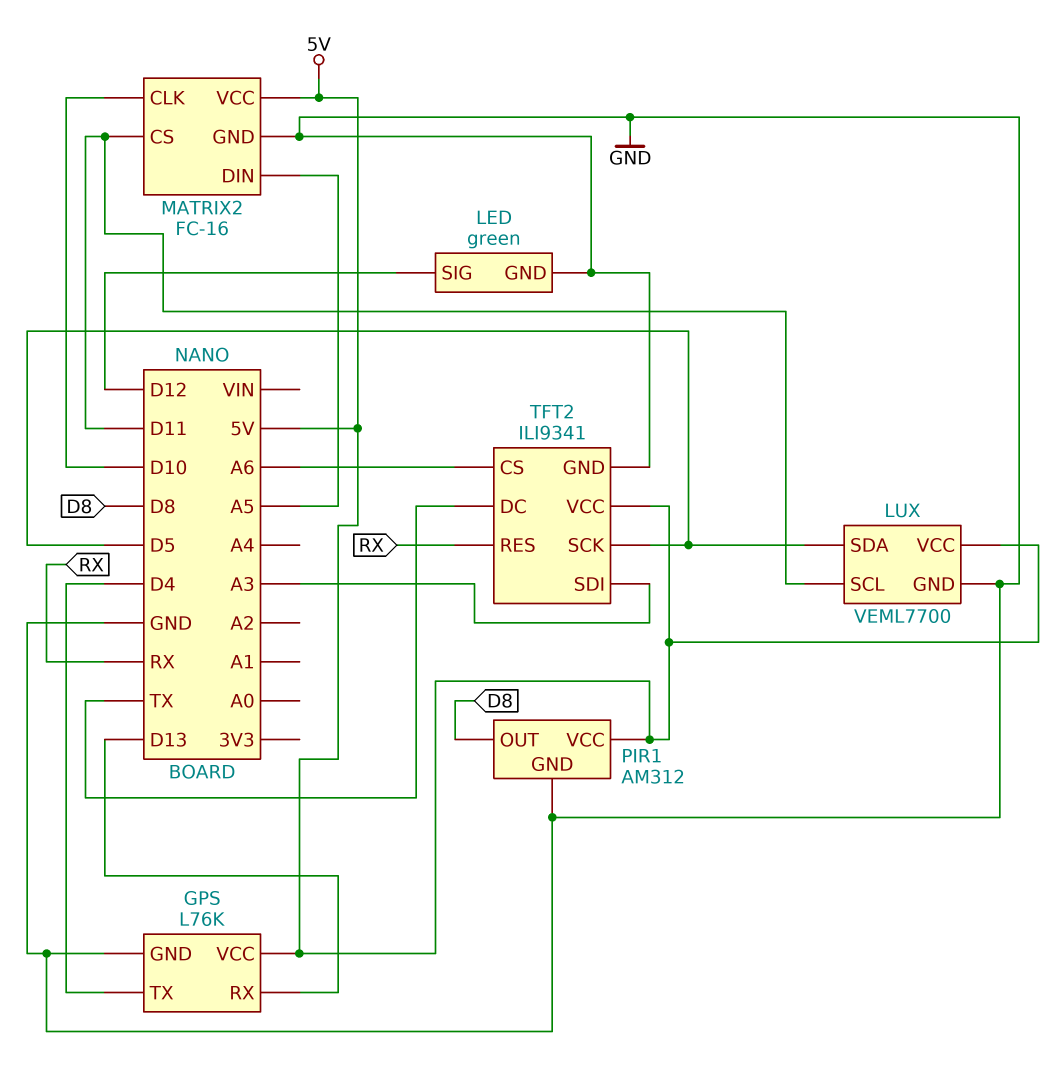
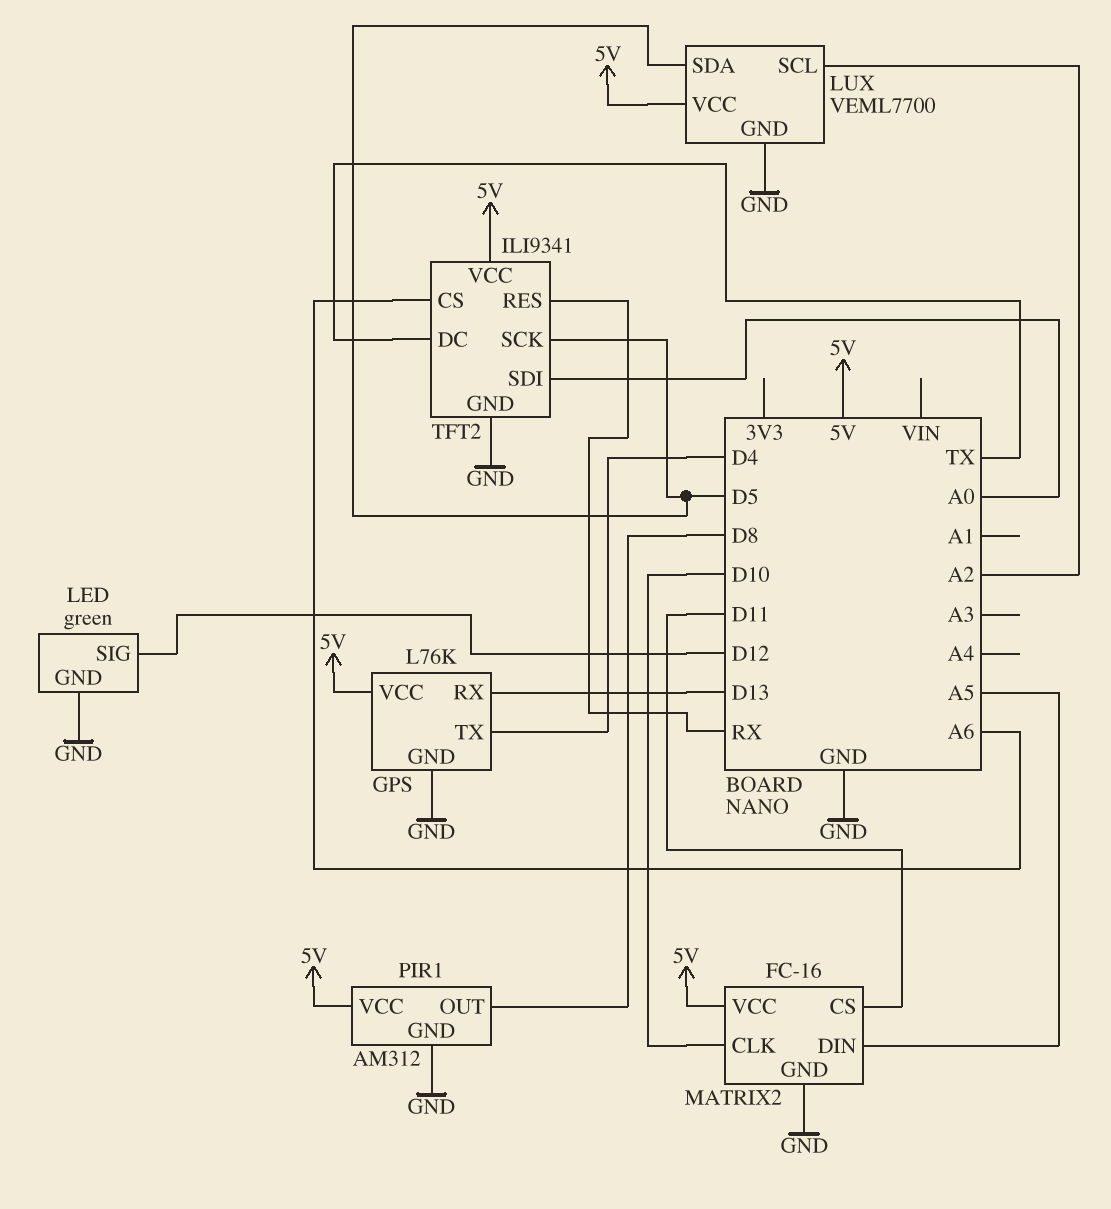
LUX pin SCL: D11 -> A2
TFT2 pin SDI: A3 -> A0

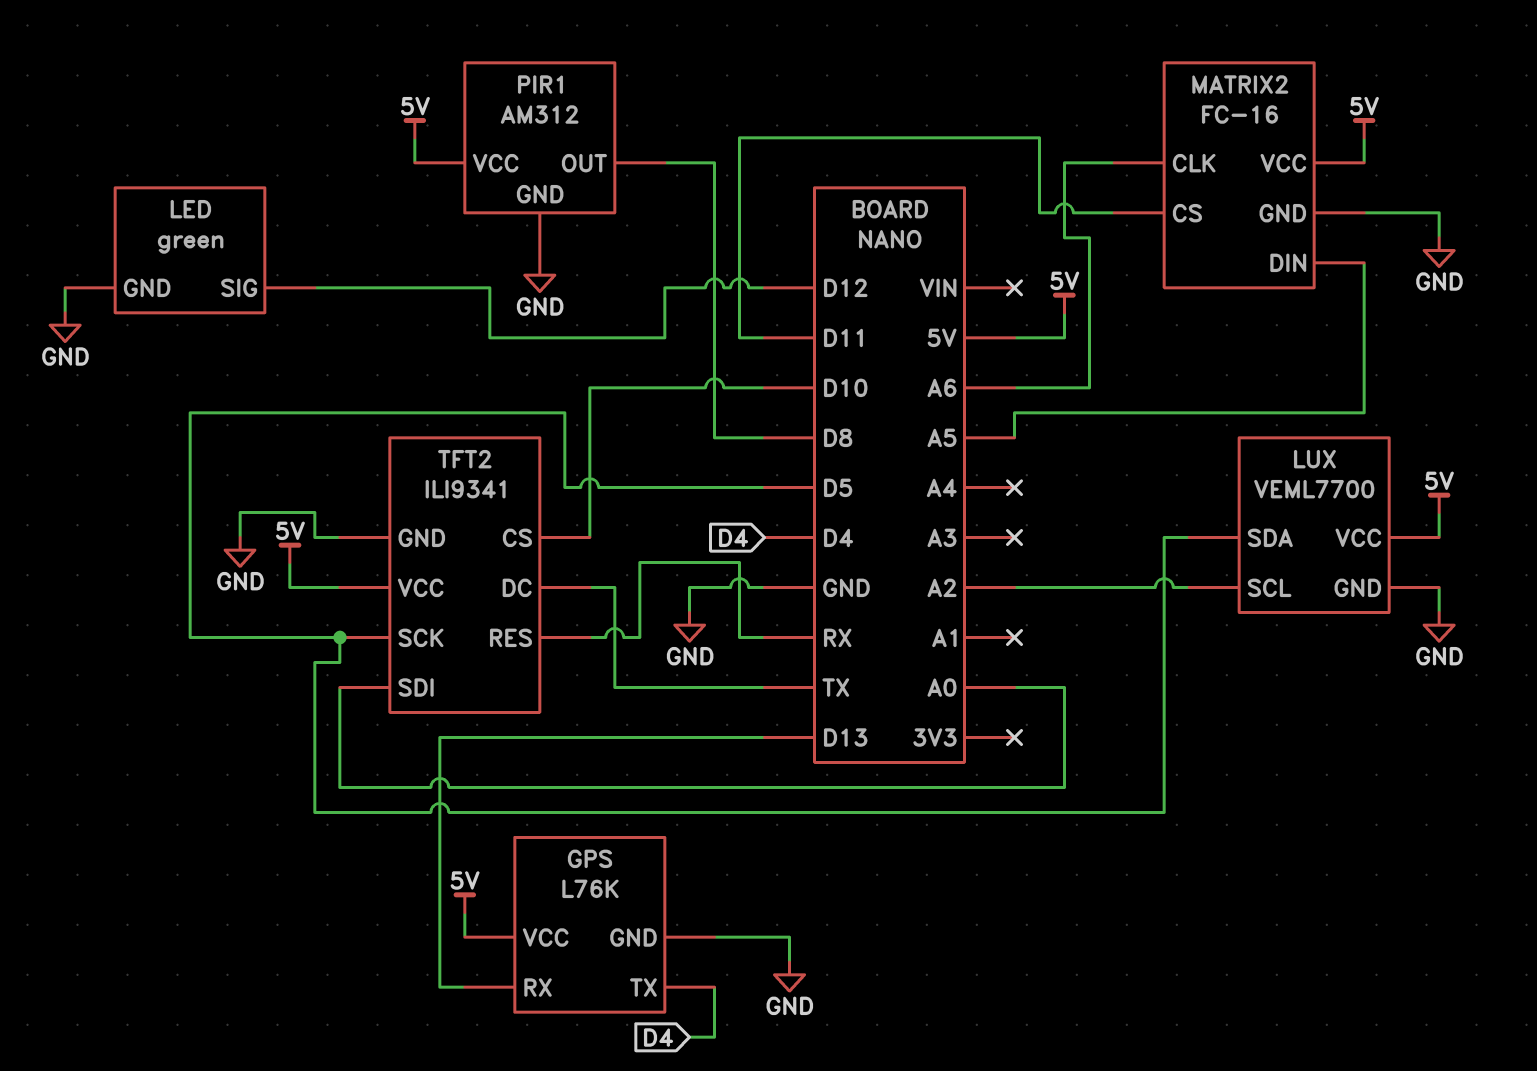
MATRIX2 pin CLK: D10 -> A6
TFT2 pin CS: A6 -> D10

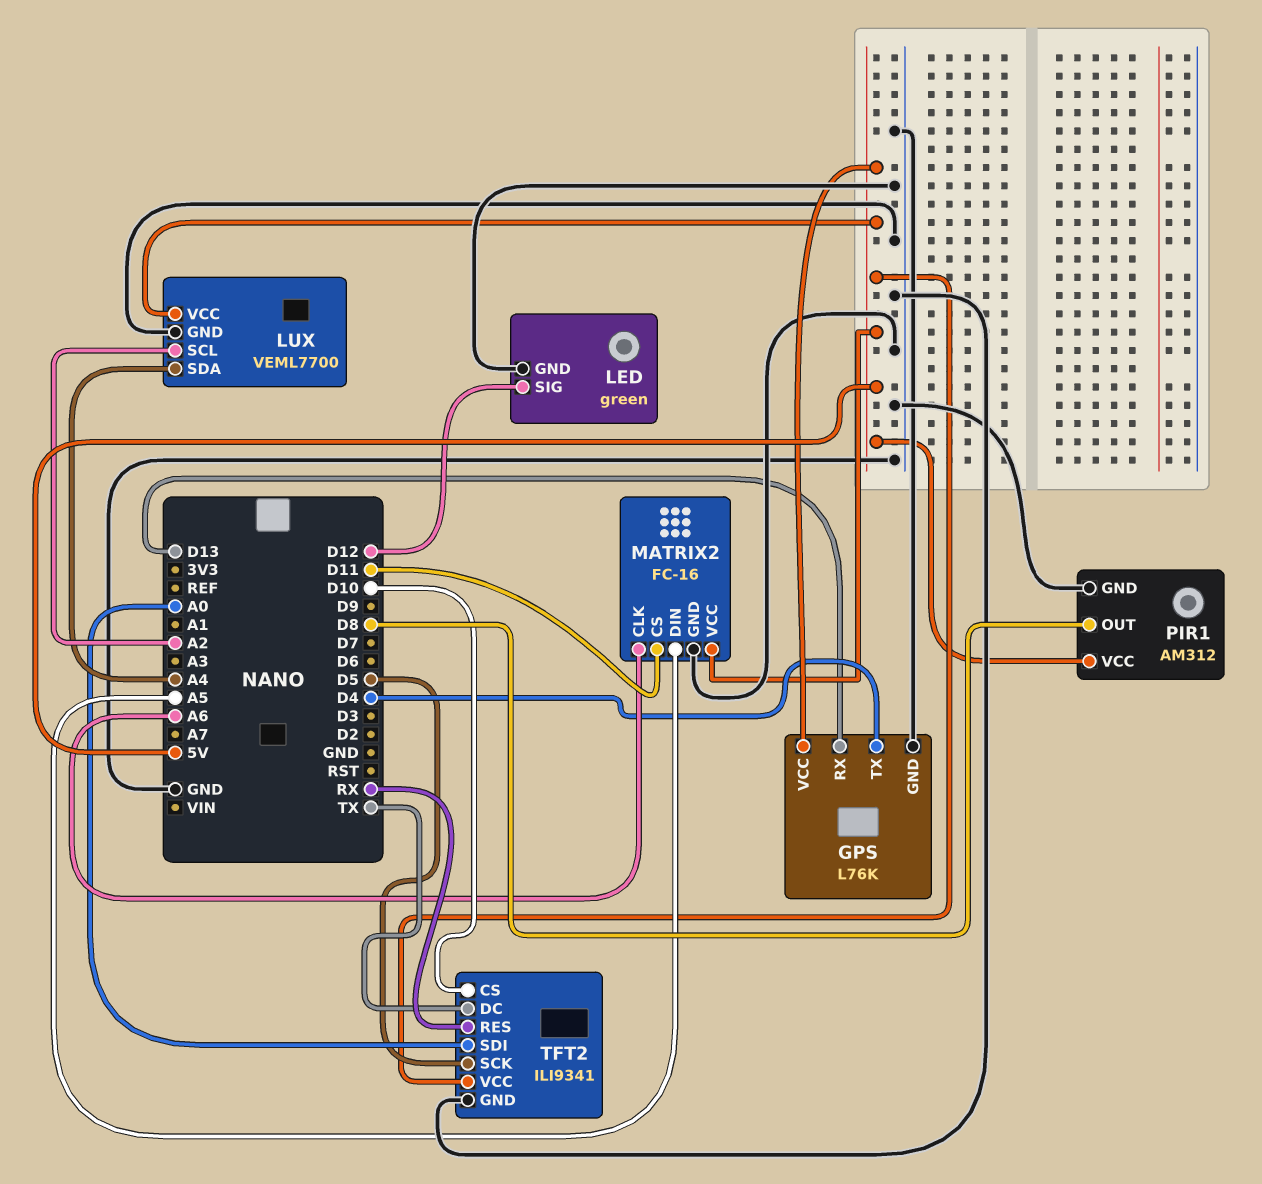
LUX pin SDA: D5 -> A4

